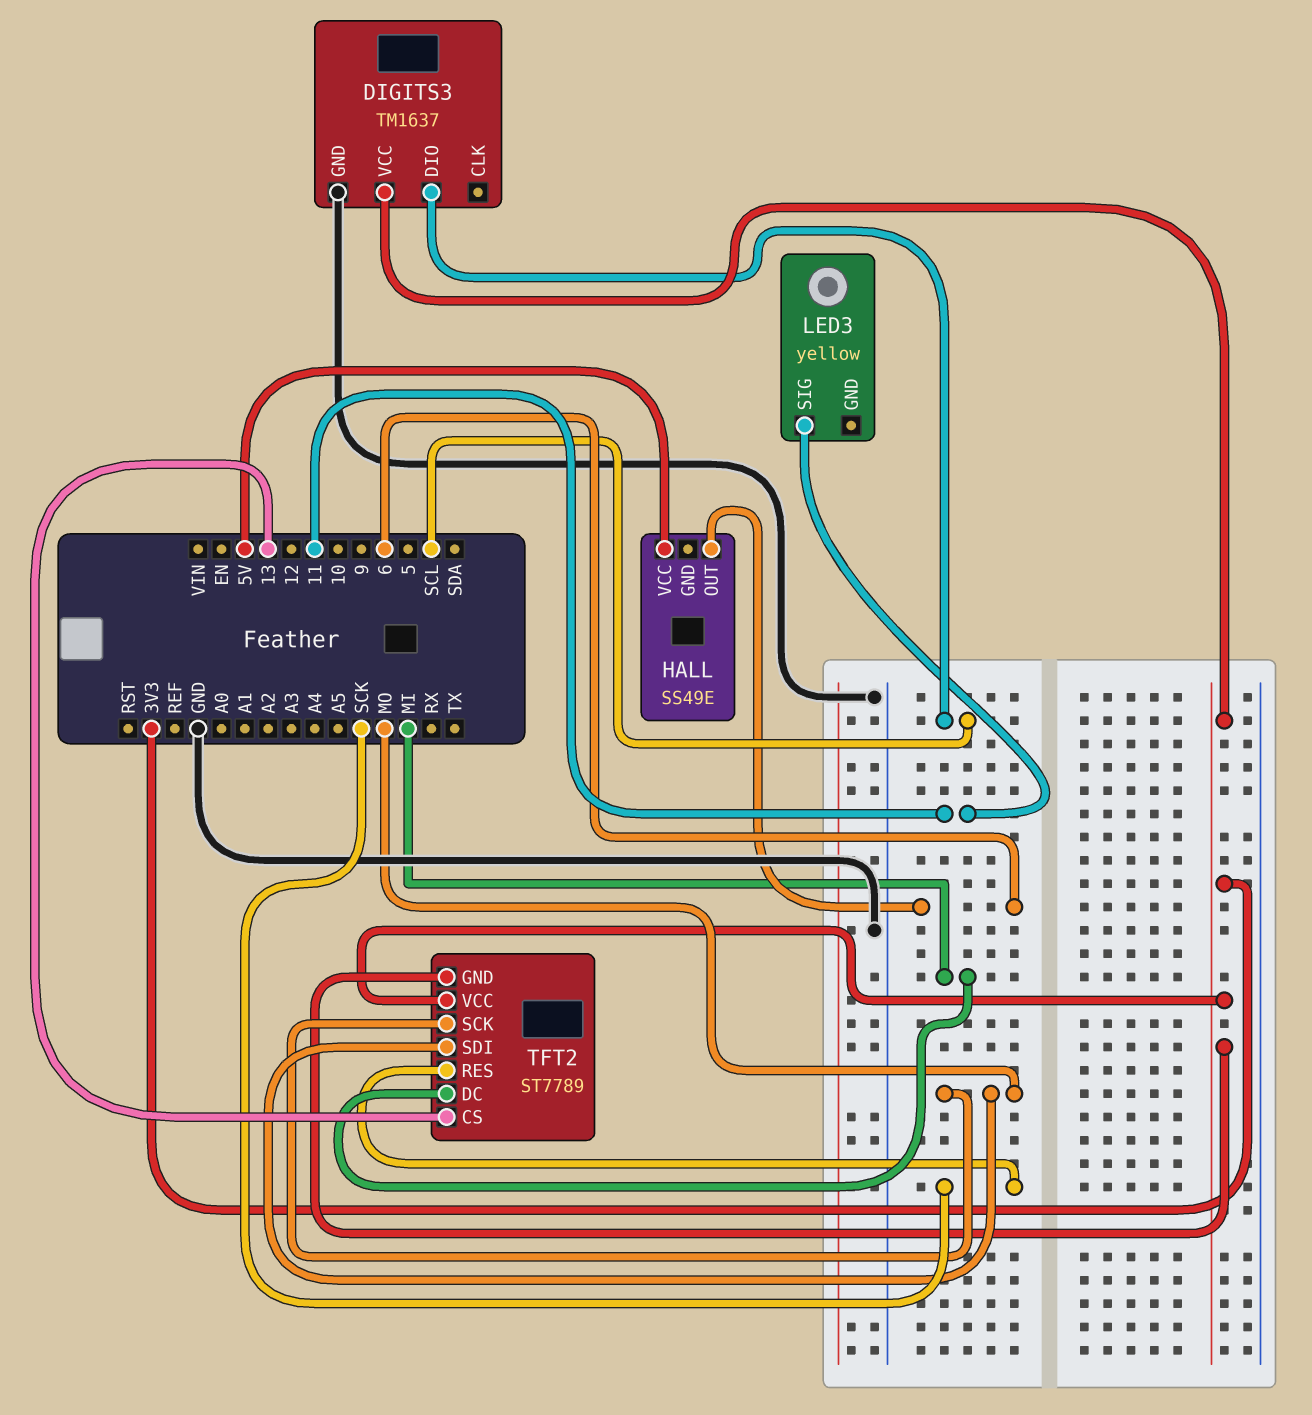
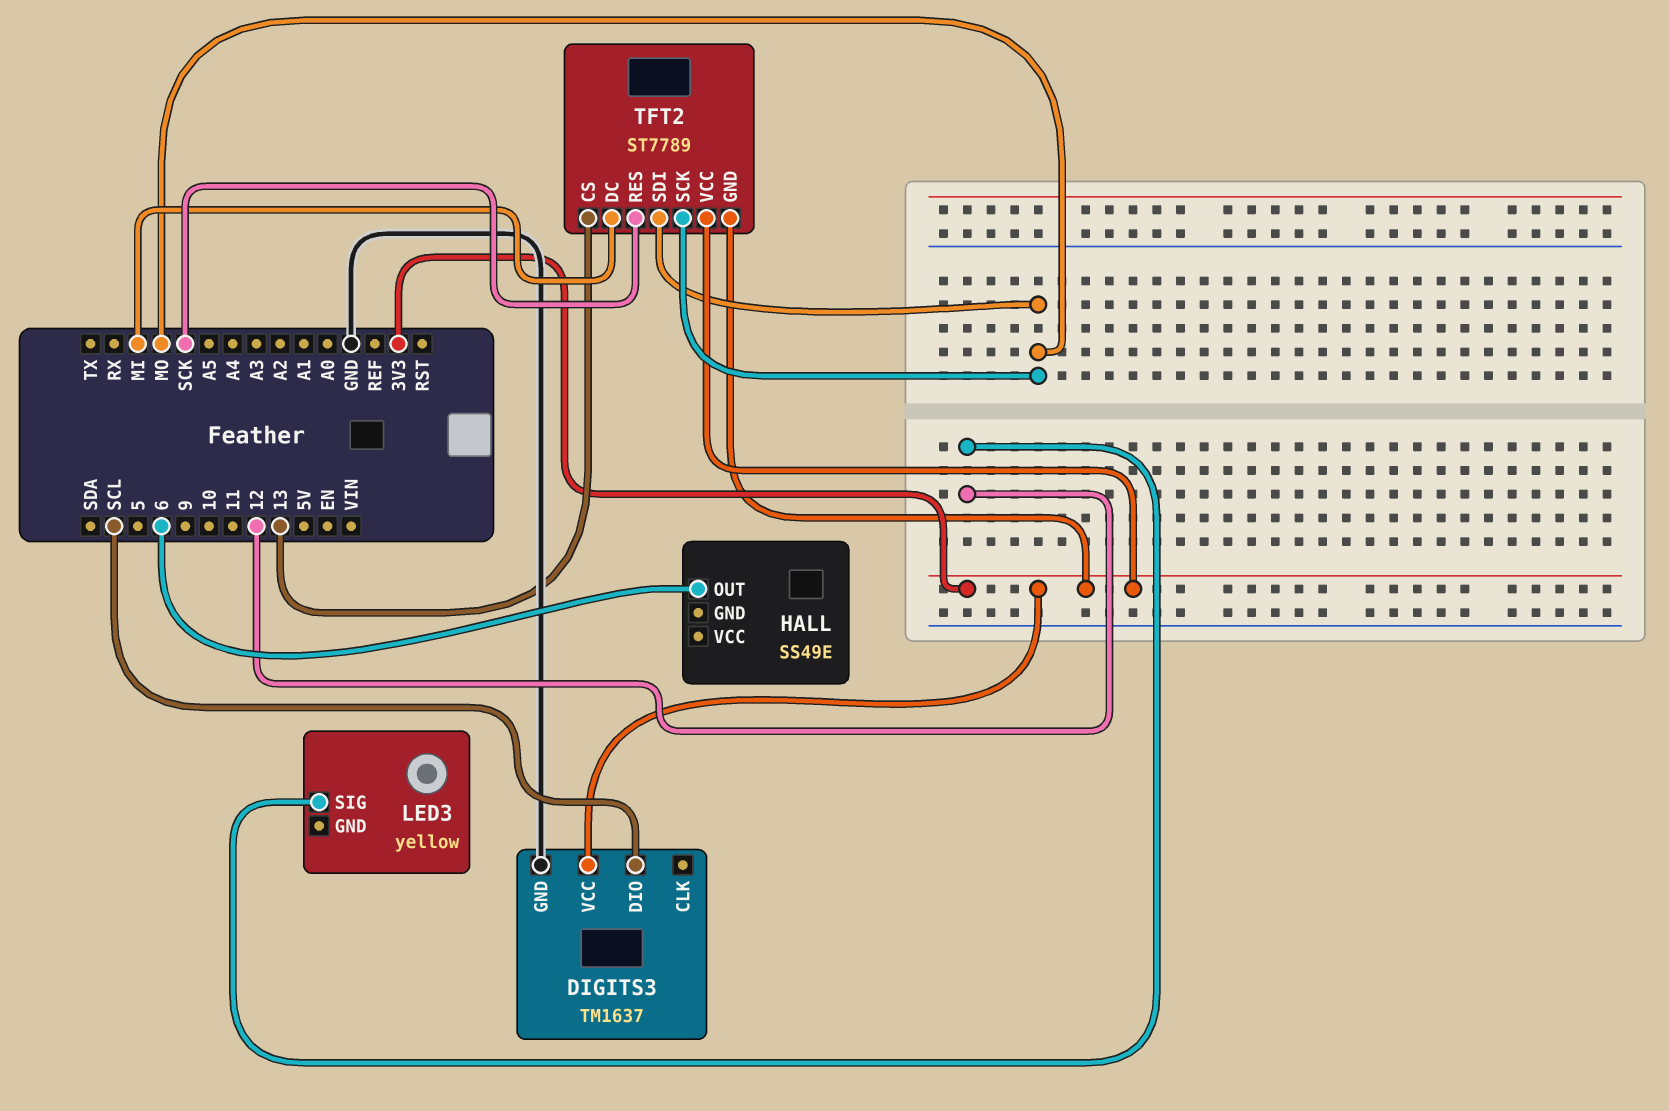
HALL pin VCC: 5V -> none
LED3 pin SIG: 11 -> 12

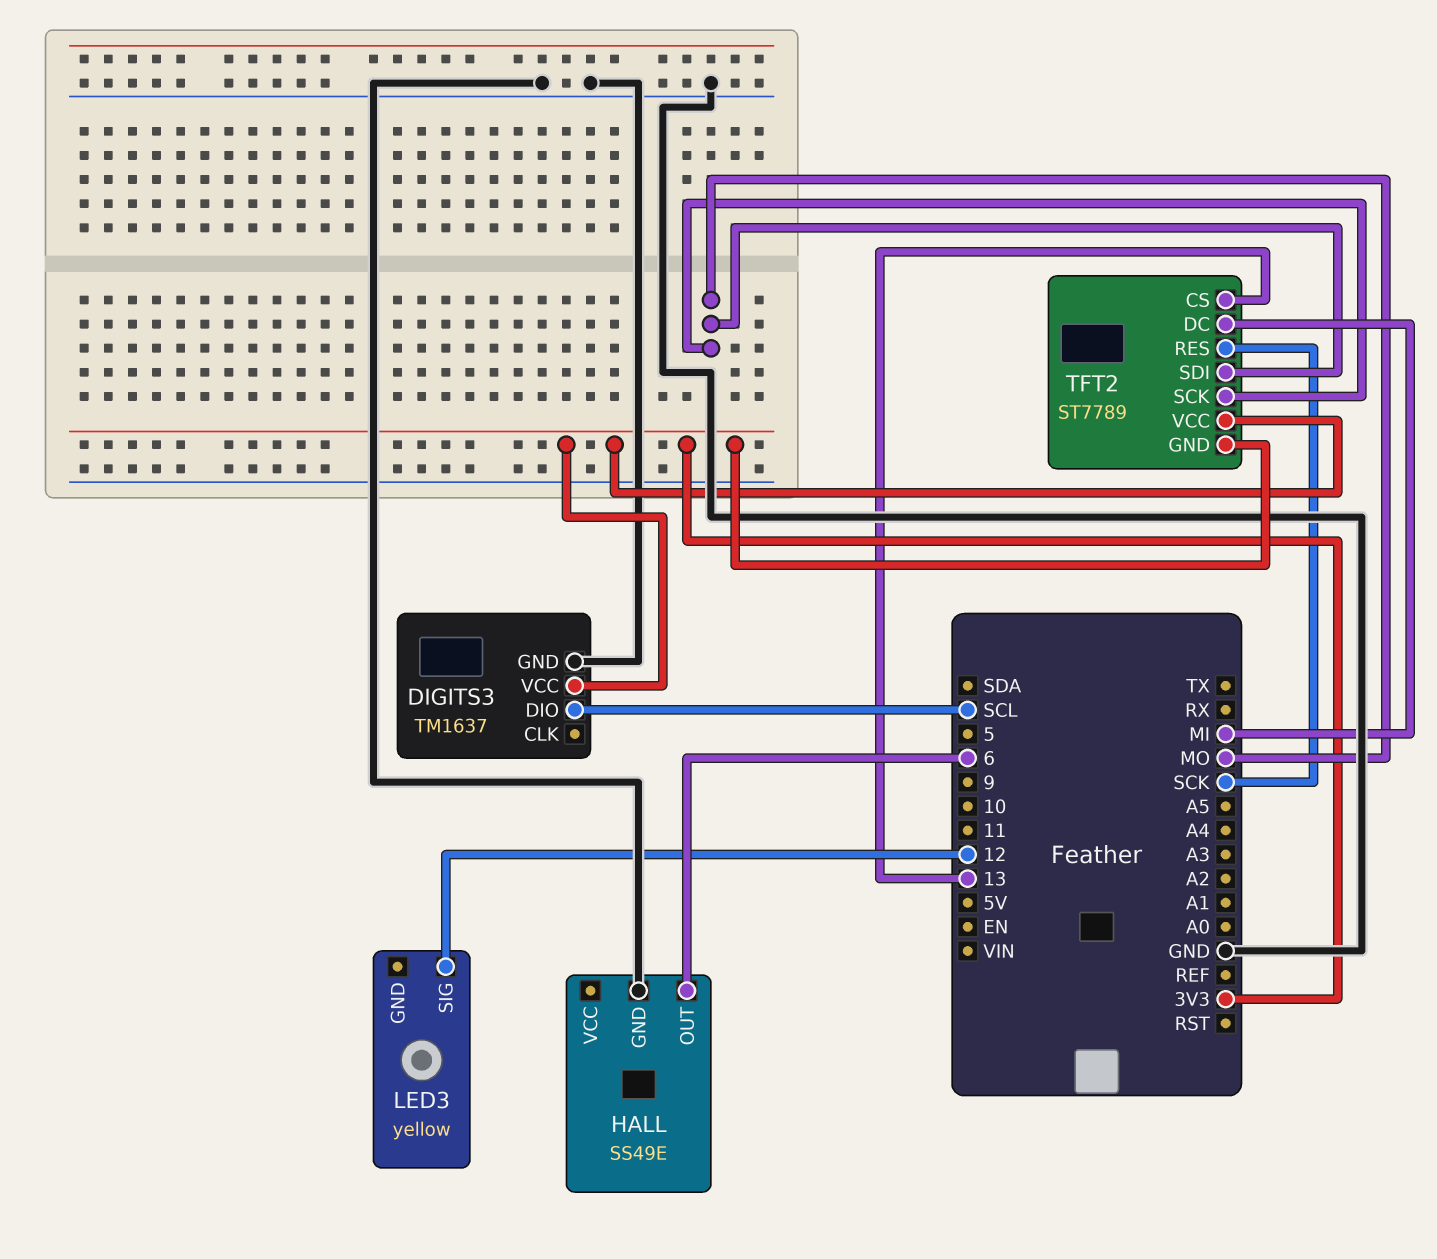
HALL pin GND: none -> GND

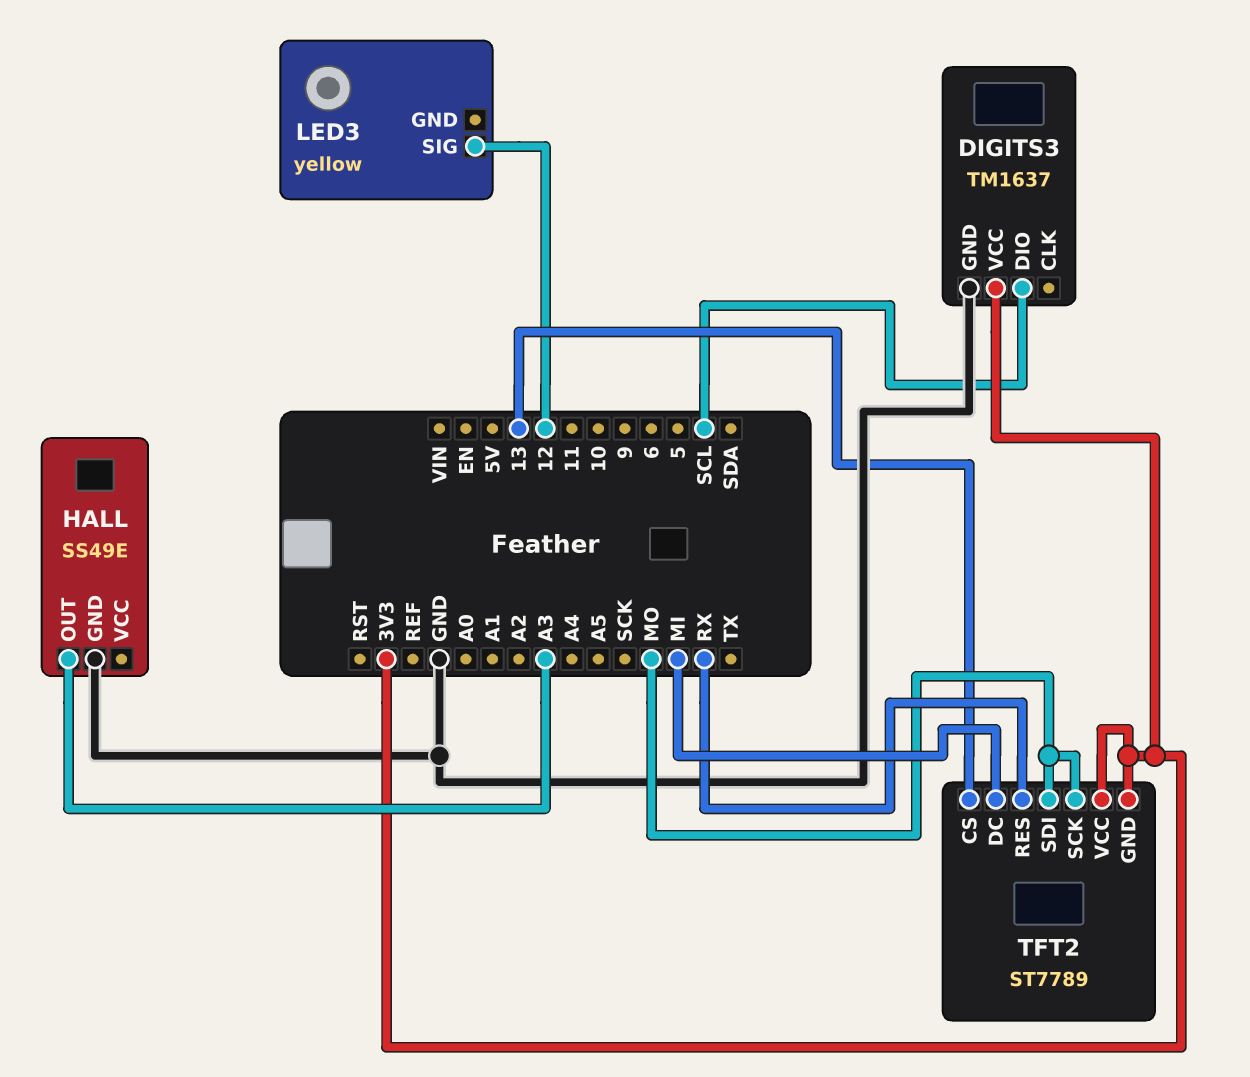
HALL pin OUT: 6 -> A3
TFT2 pin RES: SCK -> RX

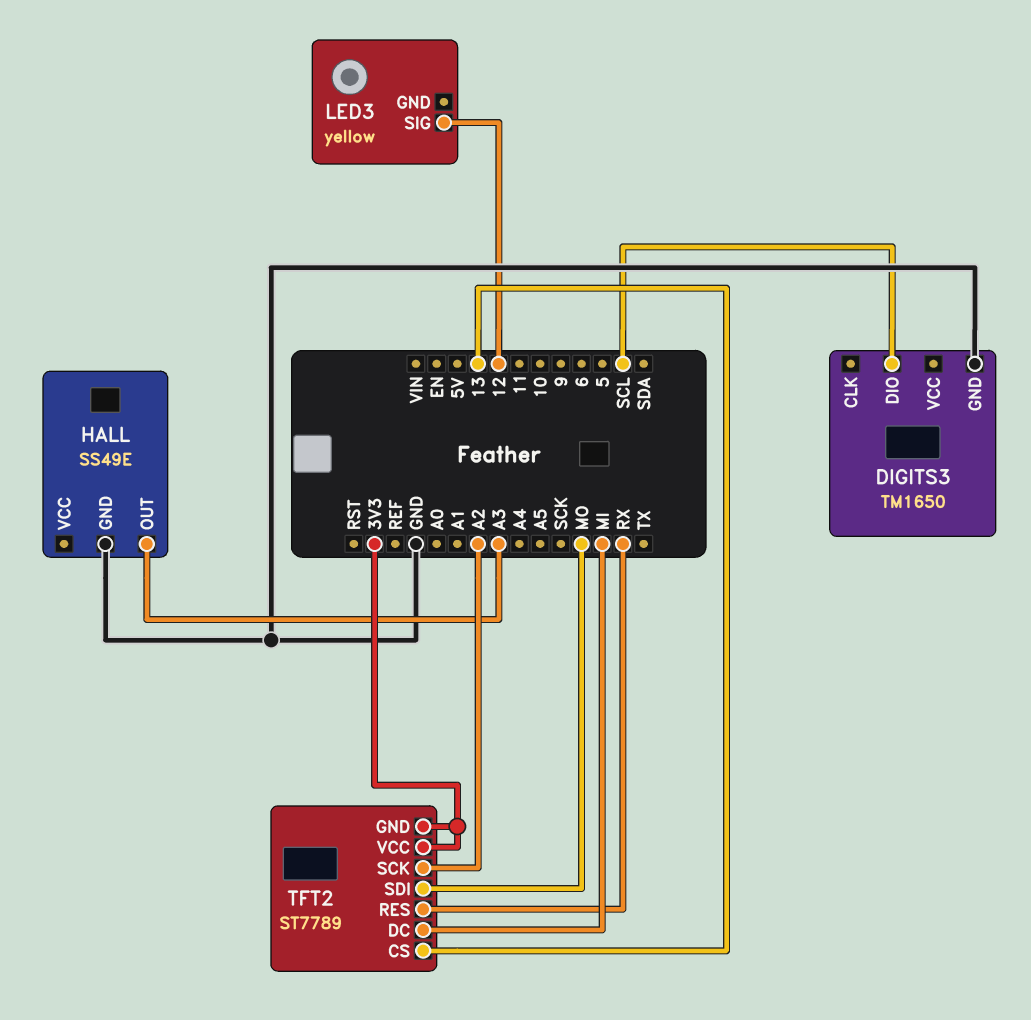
DIGITS3: TM1637 -> TM1650
DIGITS3 pin VCC: 3V3 -> none
TFT2 pin SCK: MO -> A2

